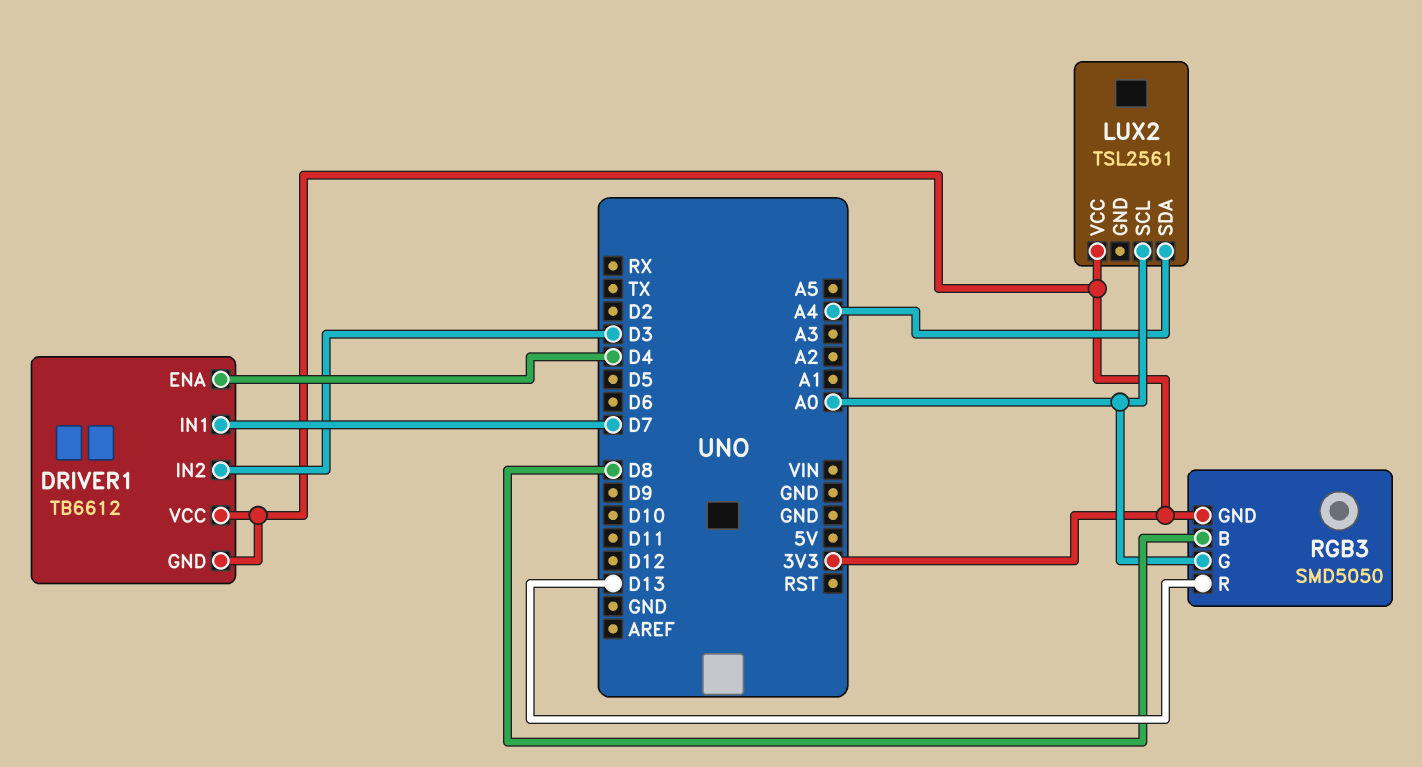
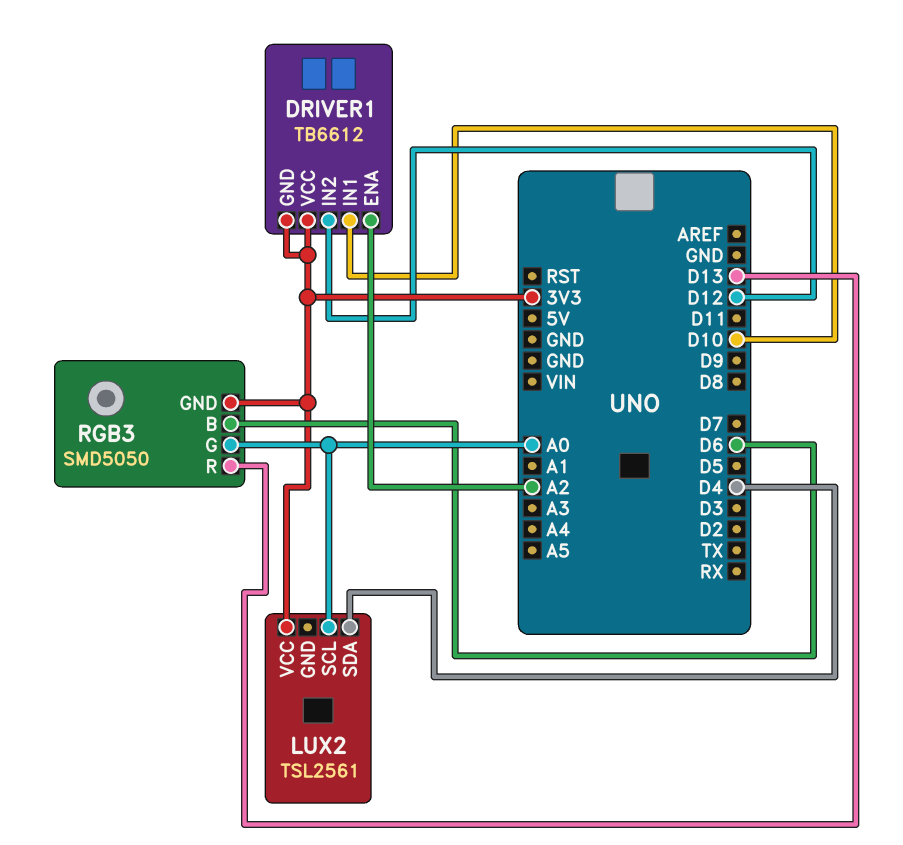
DRIVER1 pin ENA: D4 -> A2
DRIVER1 pin IN1: D7 -> D10
DRIVER1 pin IN2: D3 -> D12
LUX2 pin SDA: A4 -> D4
RGB3 pin B: D8 -> D6

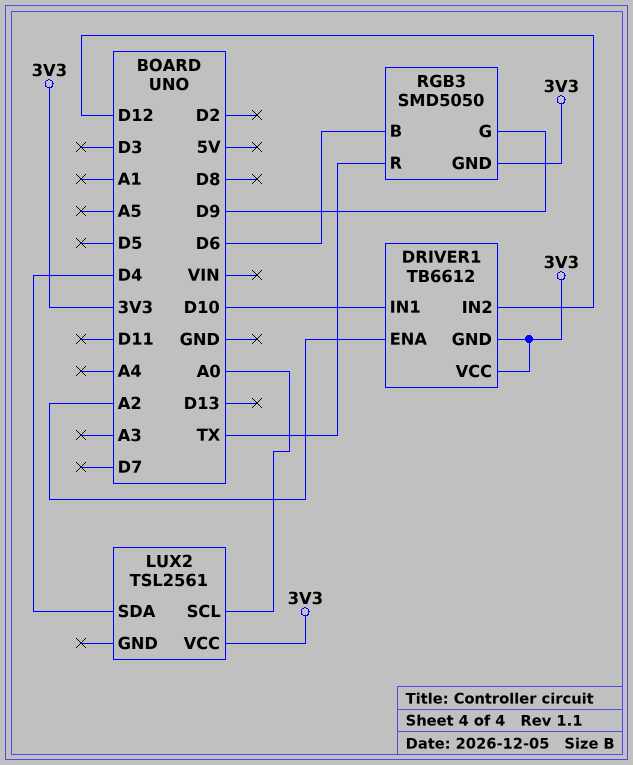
RGB3 pin G: A0 -> D9
RGB3 pin R: D13 -> TX

